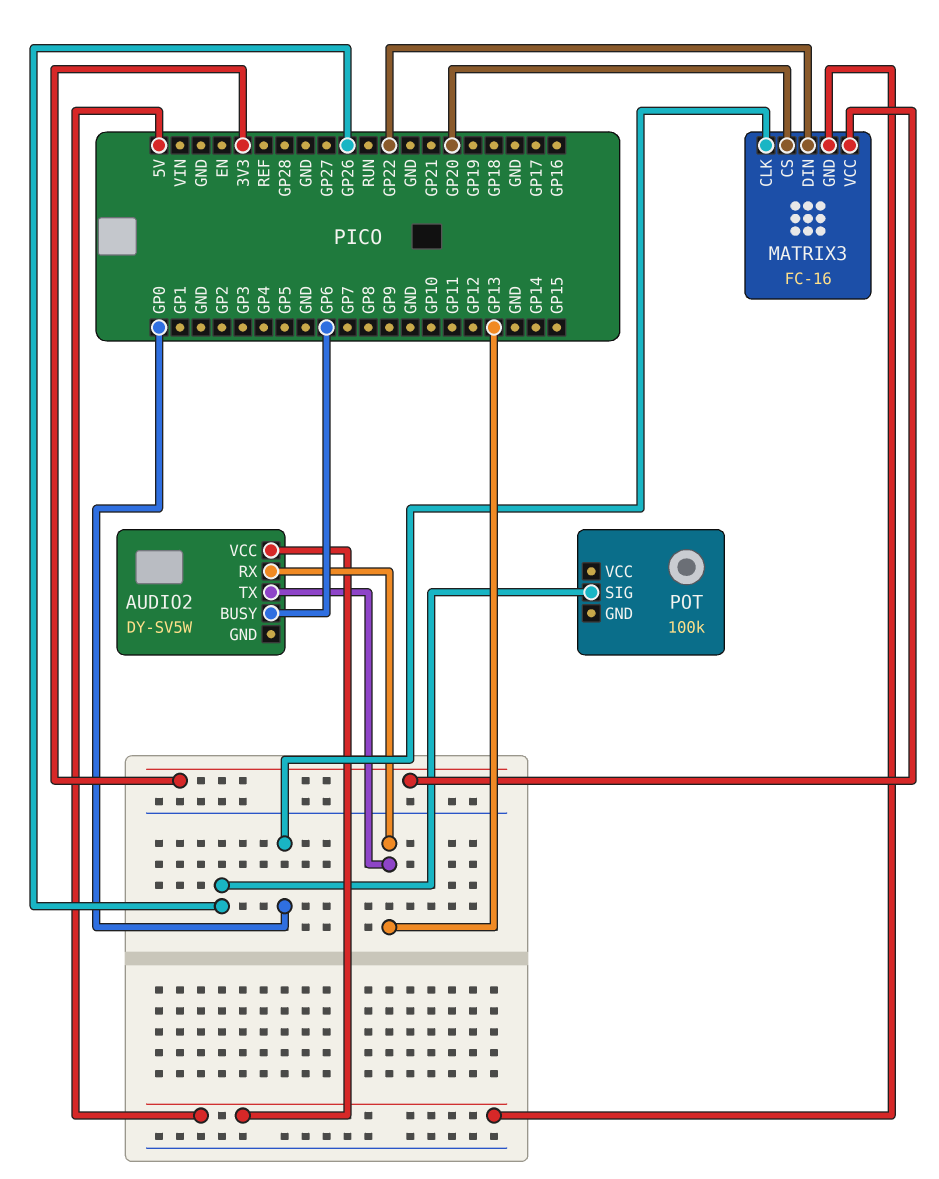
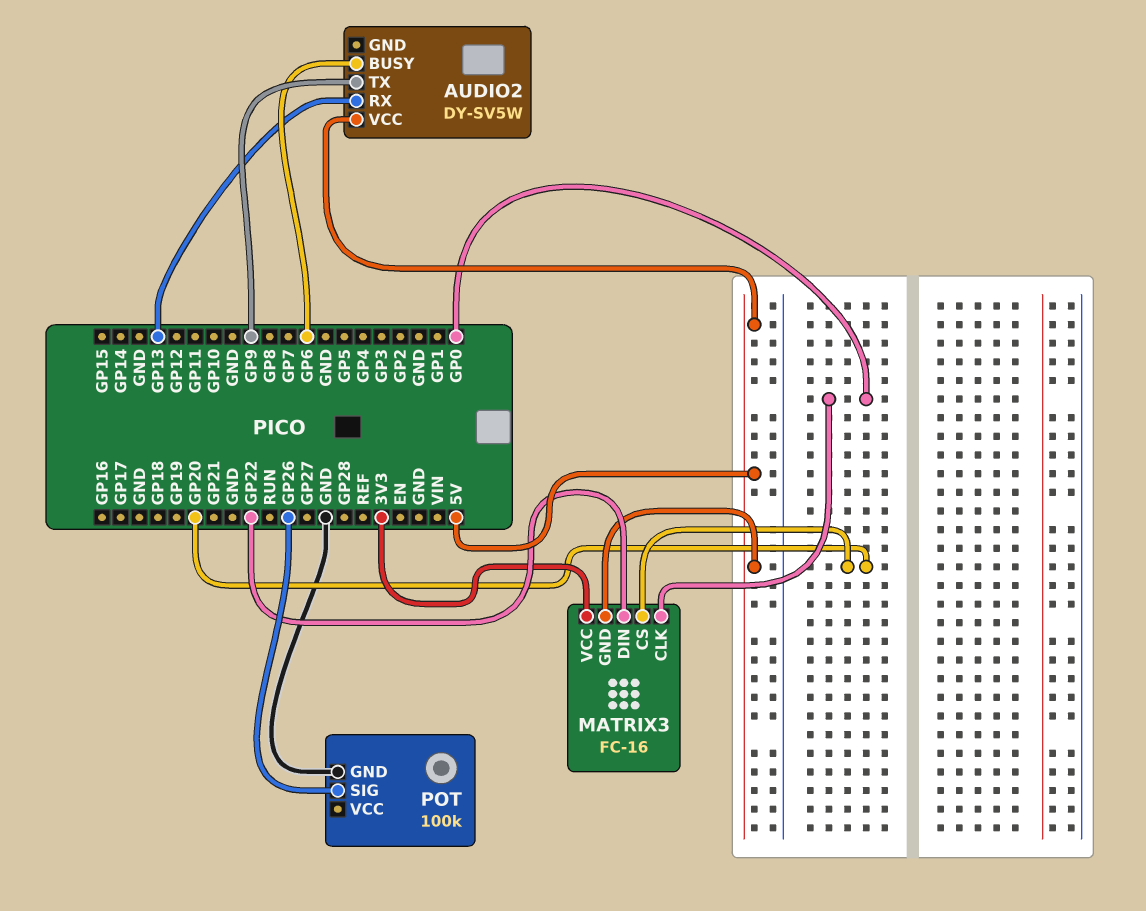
AUDIO2 pin TX: GP13 -> GP9
POT pin GND: none -> GND

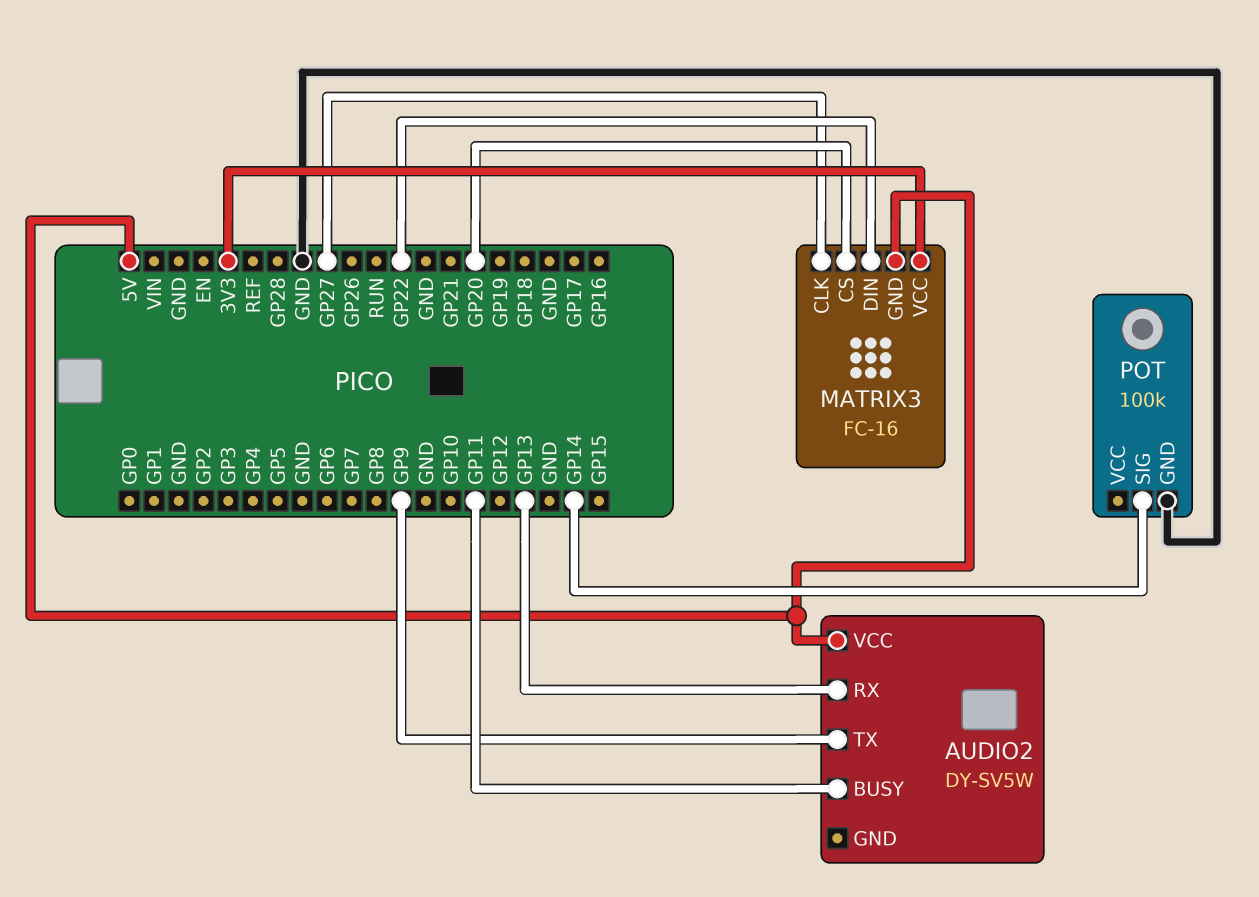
AUDIO2 pin BUSY: GP6 -> GP11
MATRIX3 pin CLK: GP0 -> GP27
POT pin SIG: GP26 -> GP14

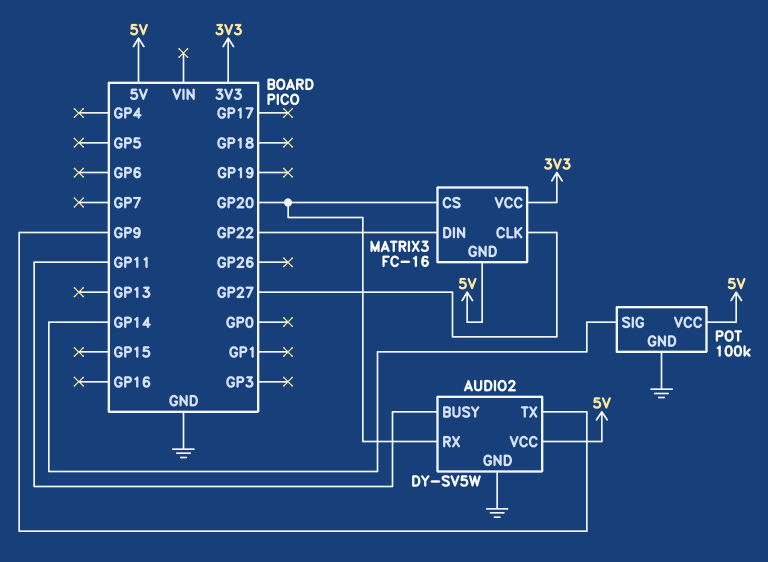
AUDIO2 pin GND: none -> GND
AUDIO2 pin RX: GP13 -> GP20
POT pin VCC: none -> 5V

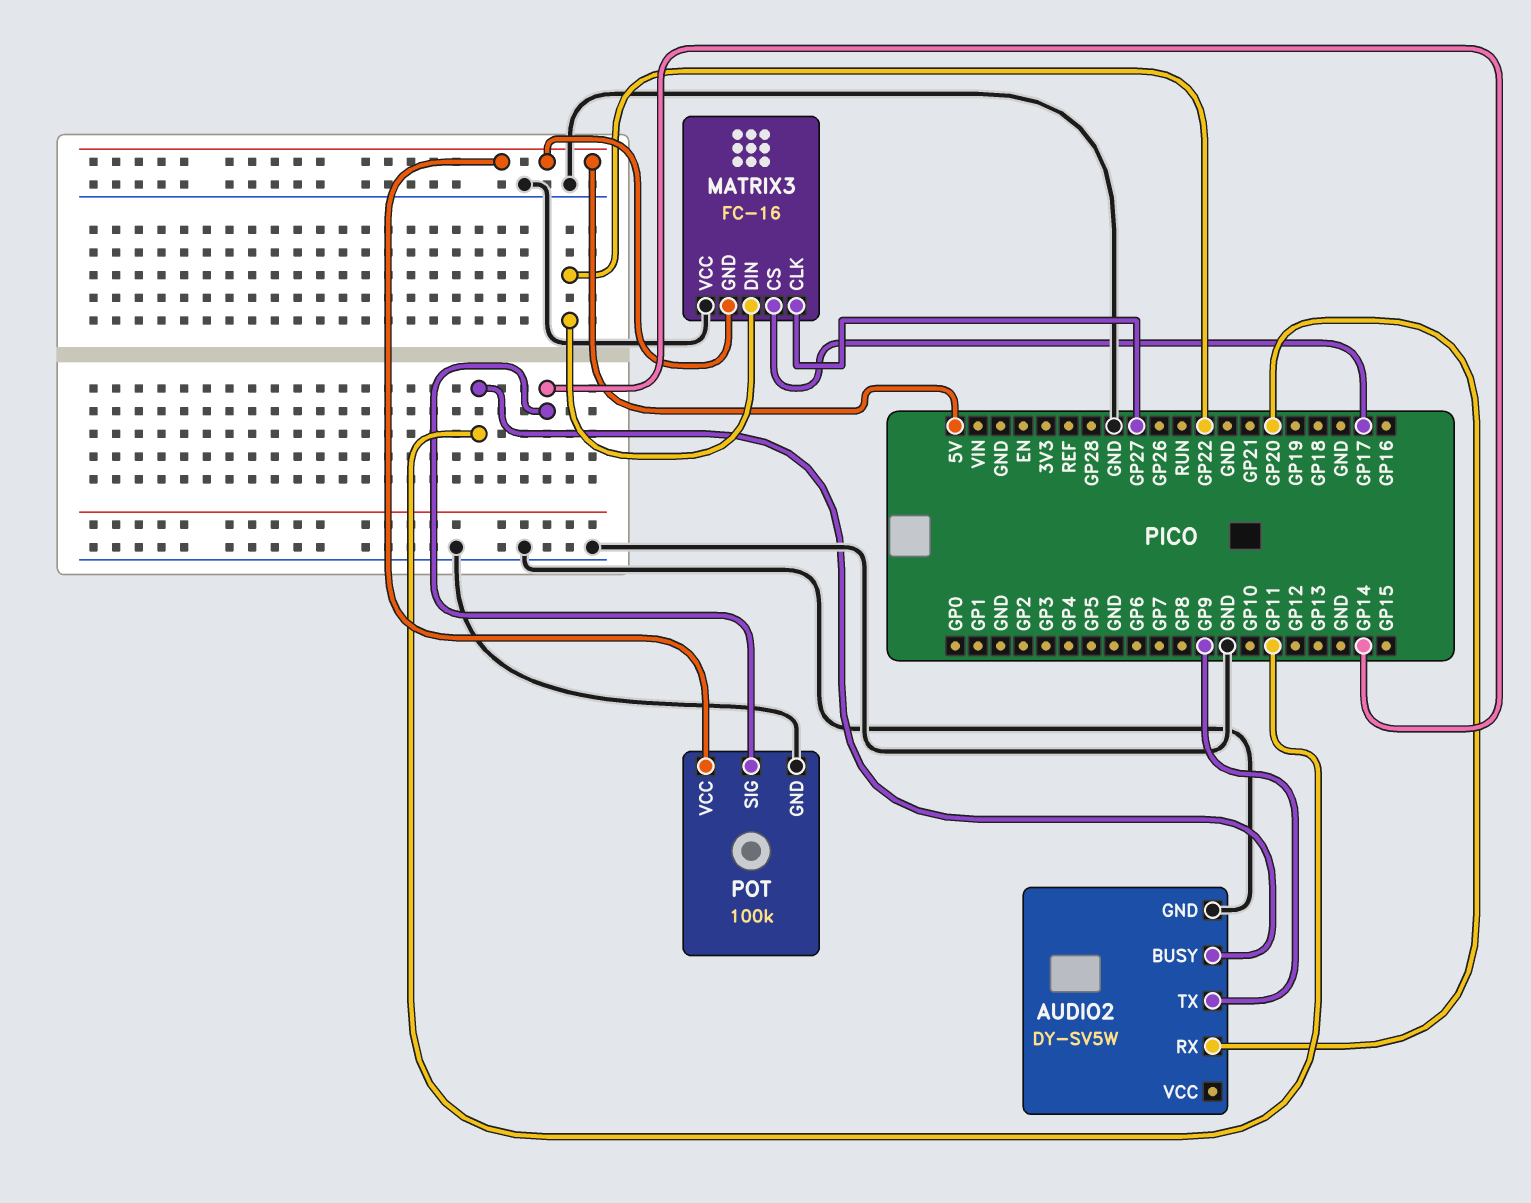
AUDIO2 pin VCC: 5V -> none
MATRIX3 pin CS: GP20 -> GP17
MATRIX3 pin VCC: 3V3 -> GND

